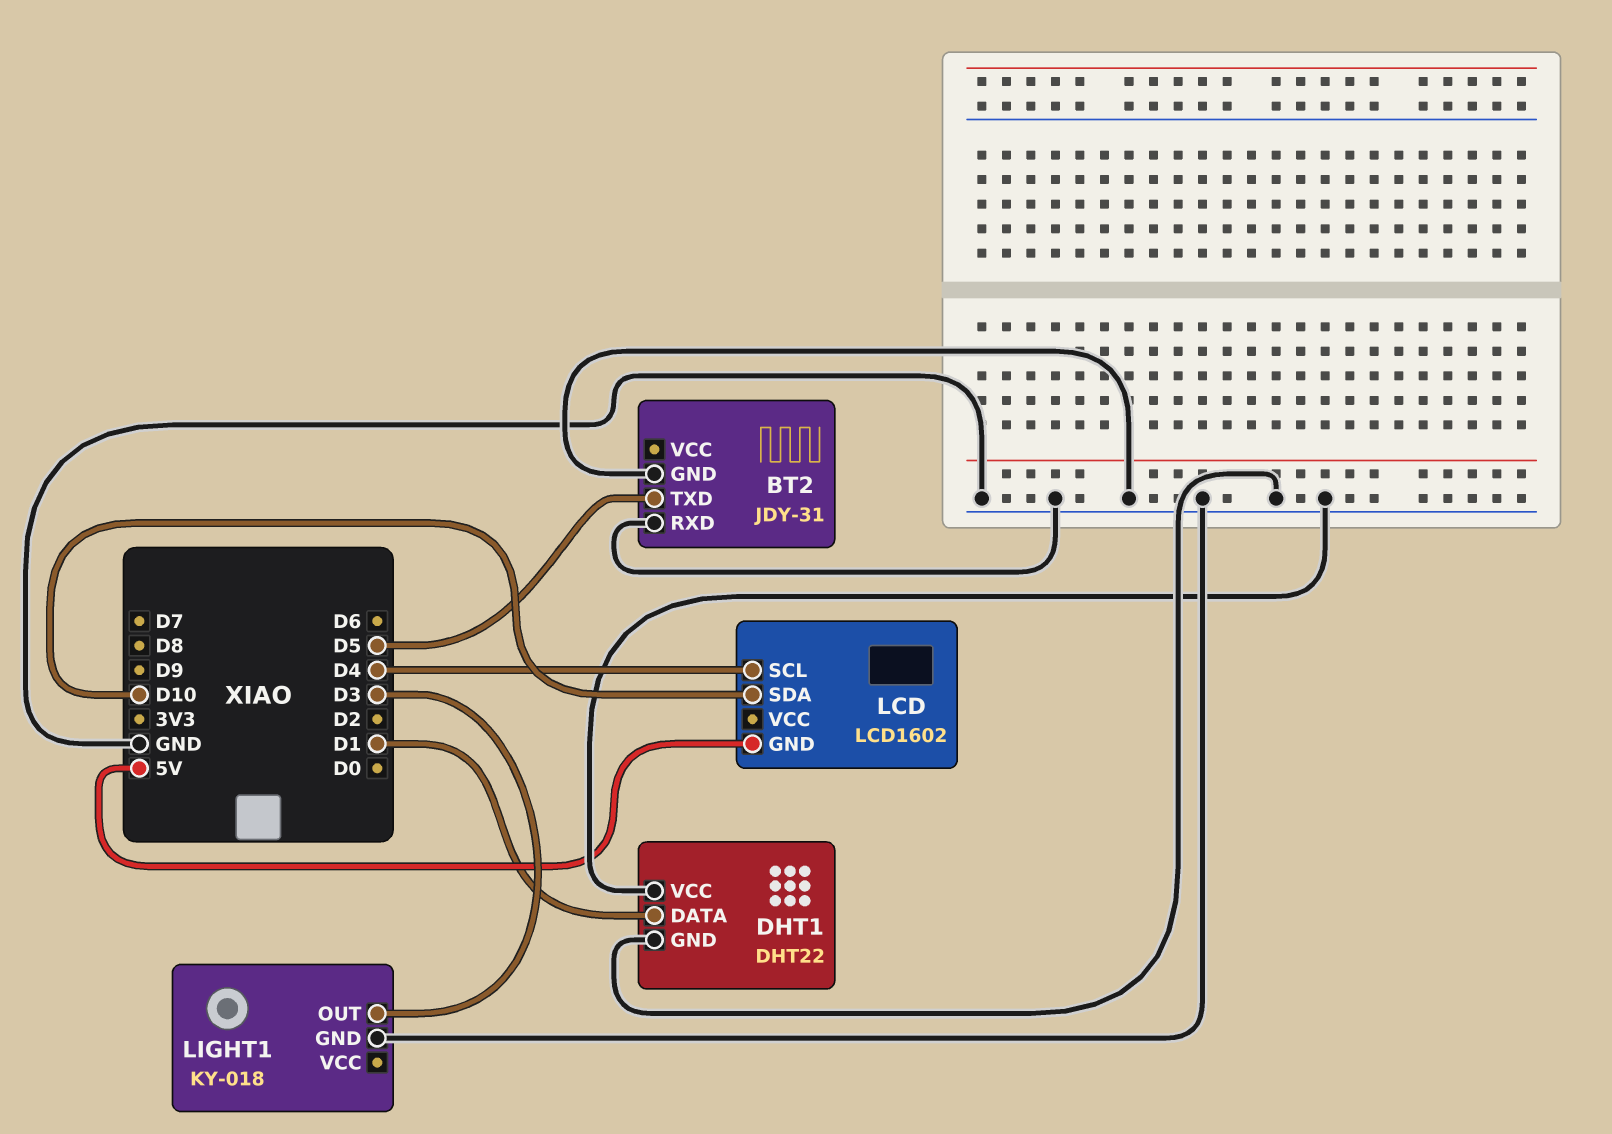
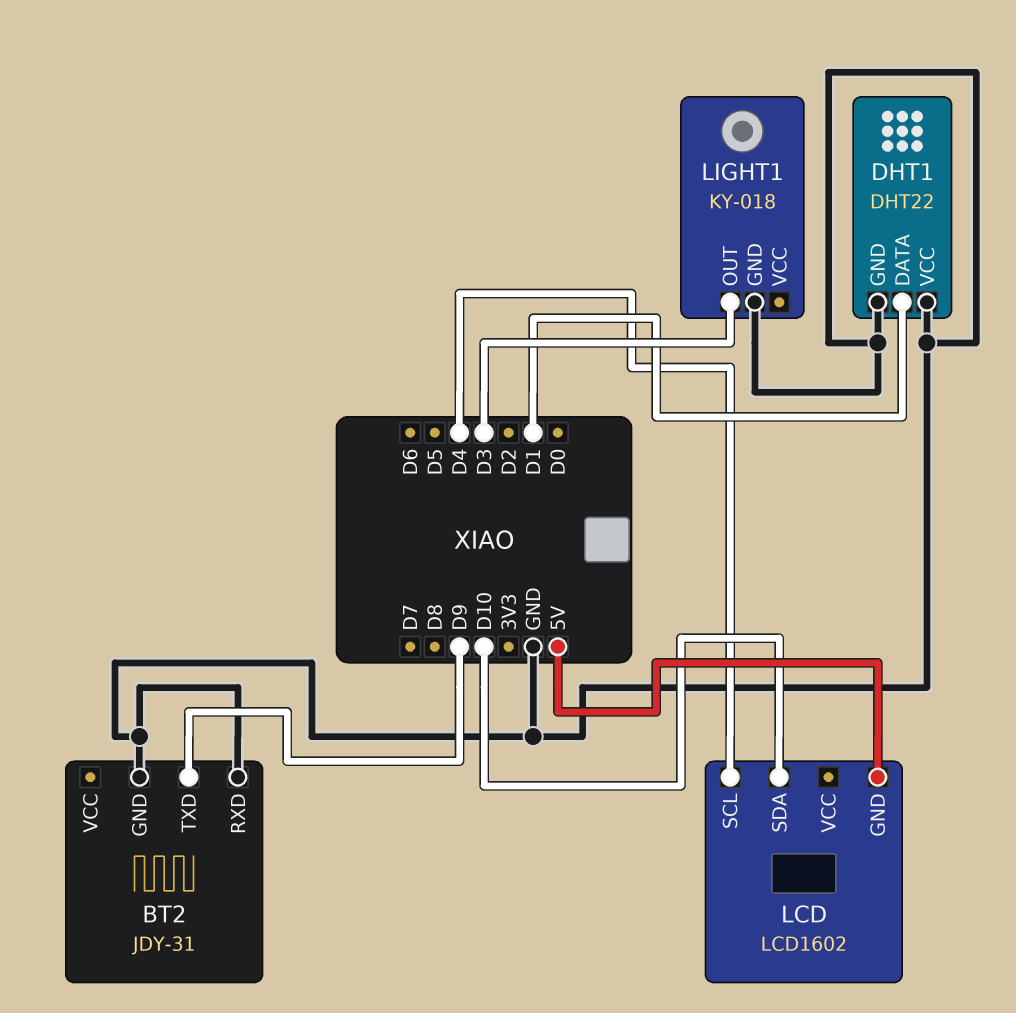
BT2 pin TXD: D5 -> D9

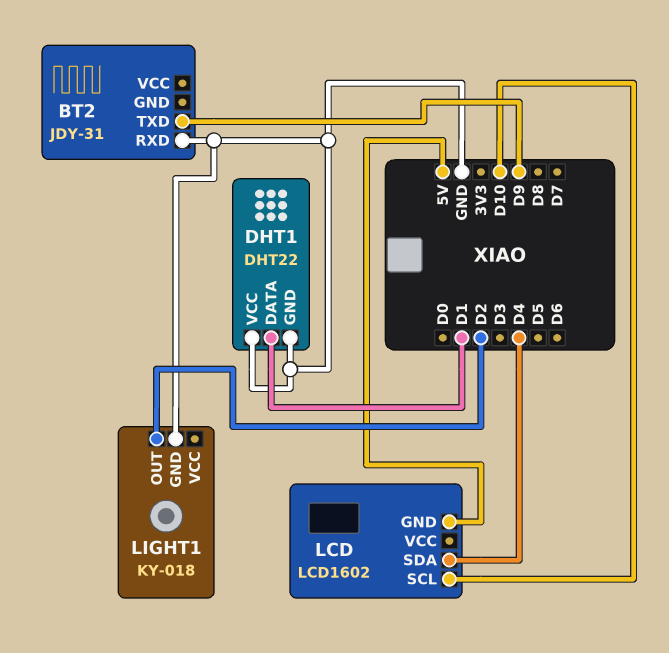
BT2 pin GND: GND -> none
LCD pin SCL: D4 -> D10
LCD pin SDA: D10 -> D4
LIGHT1 pin OUT: D3 -> D2

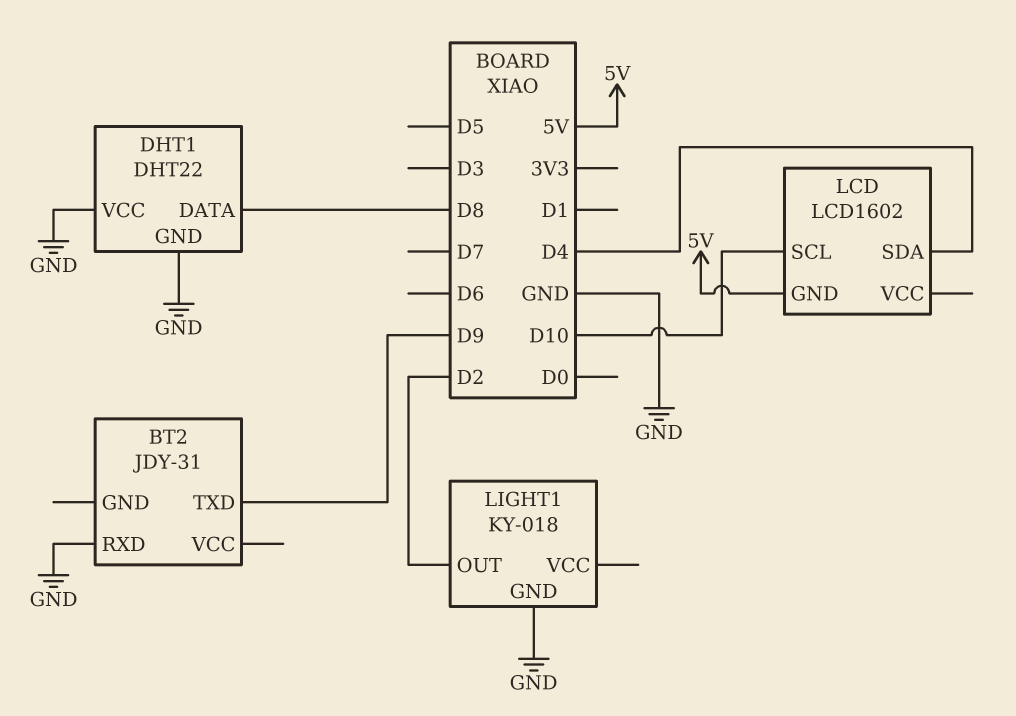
DHT1 pin DATA: D1 -> D8

